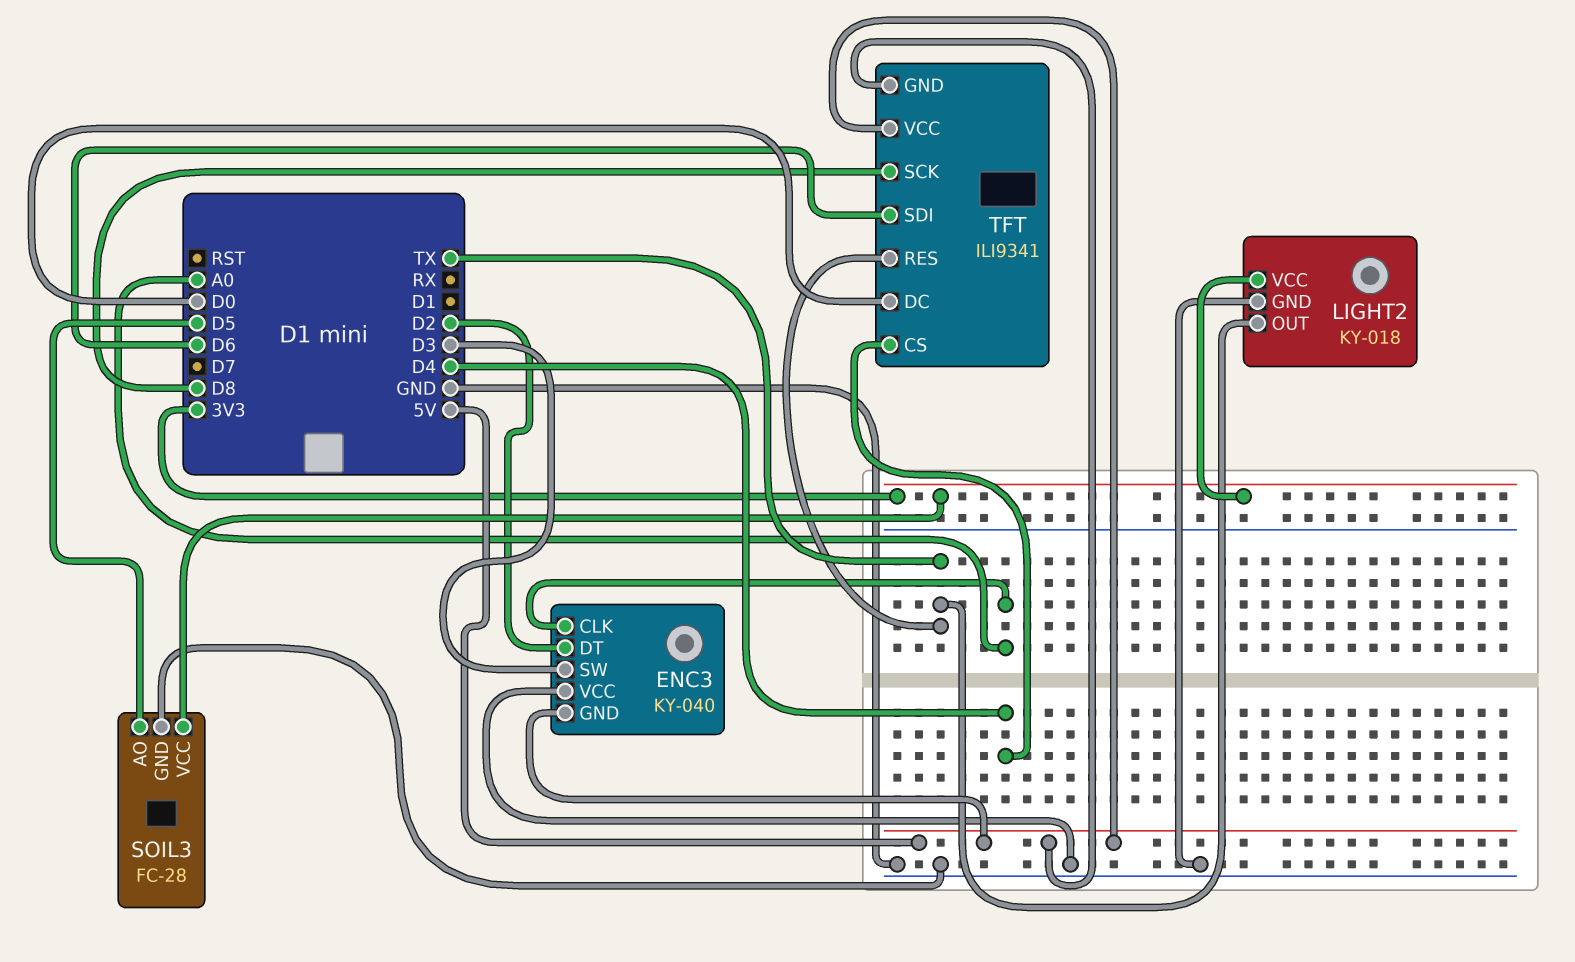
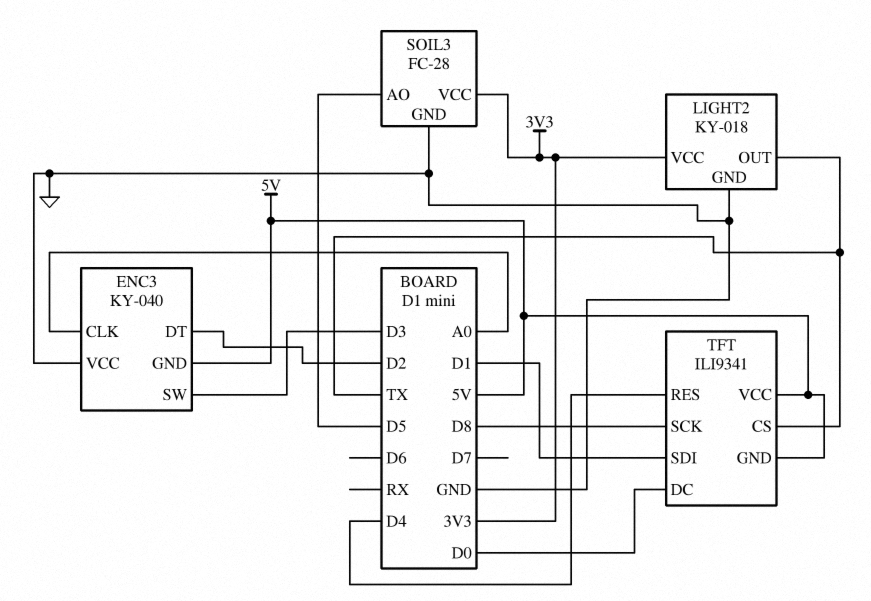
TFT pin CS: D4 -> TX
TFT pin RES: TX -> D4
TFT pin SDI: D6 -> D1

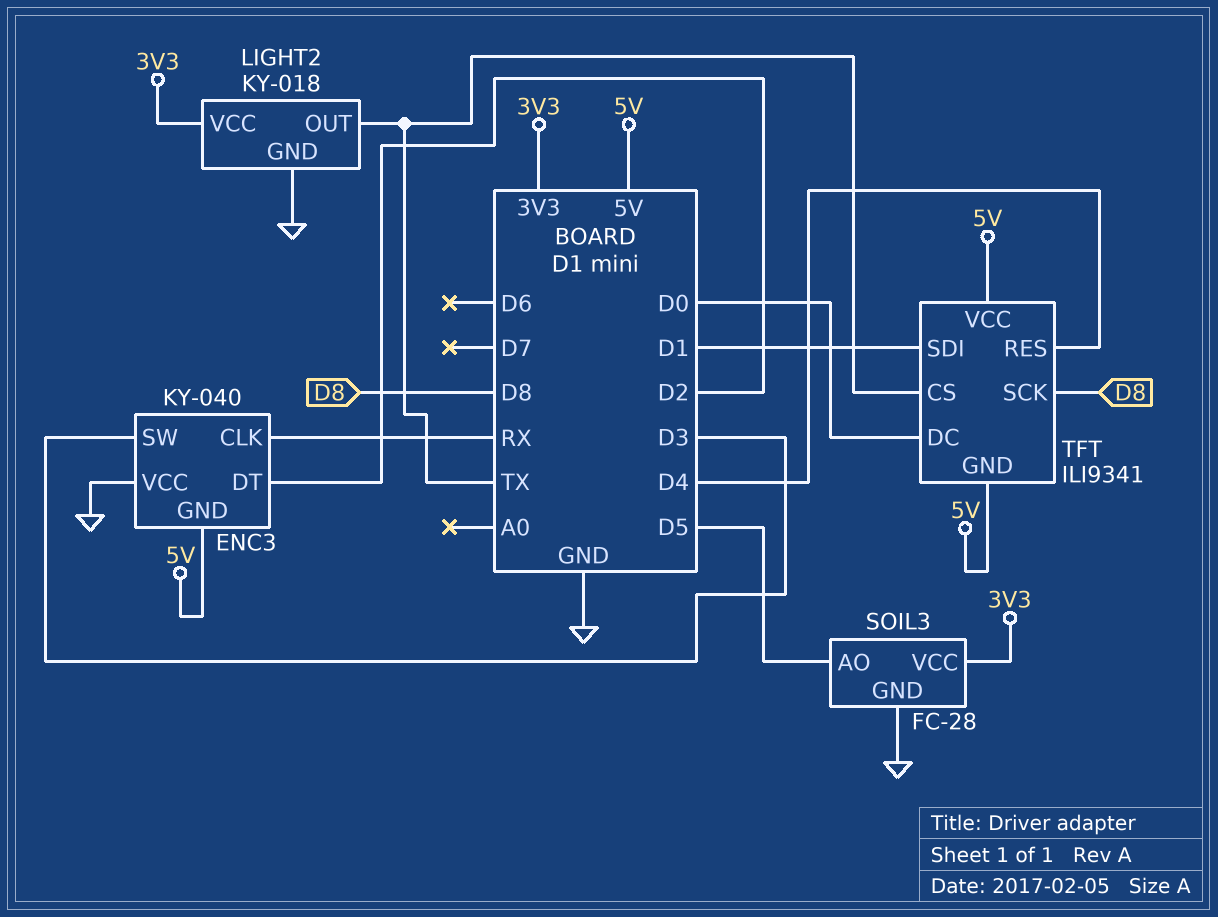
ENC3 pin CLK: A0 -> RX

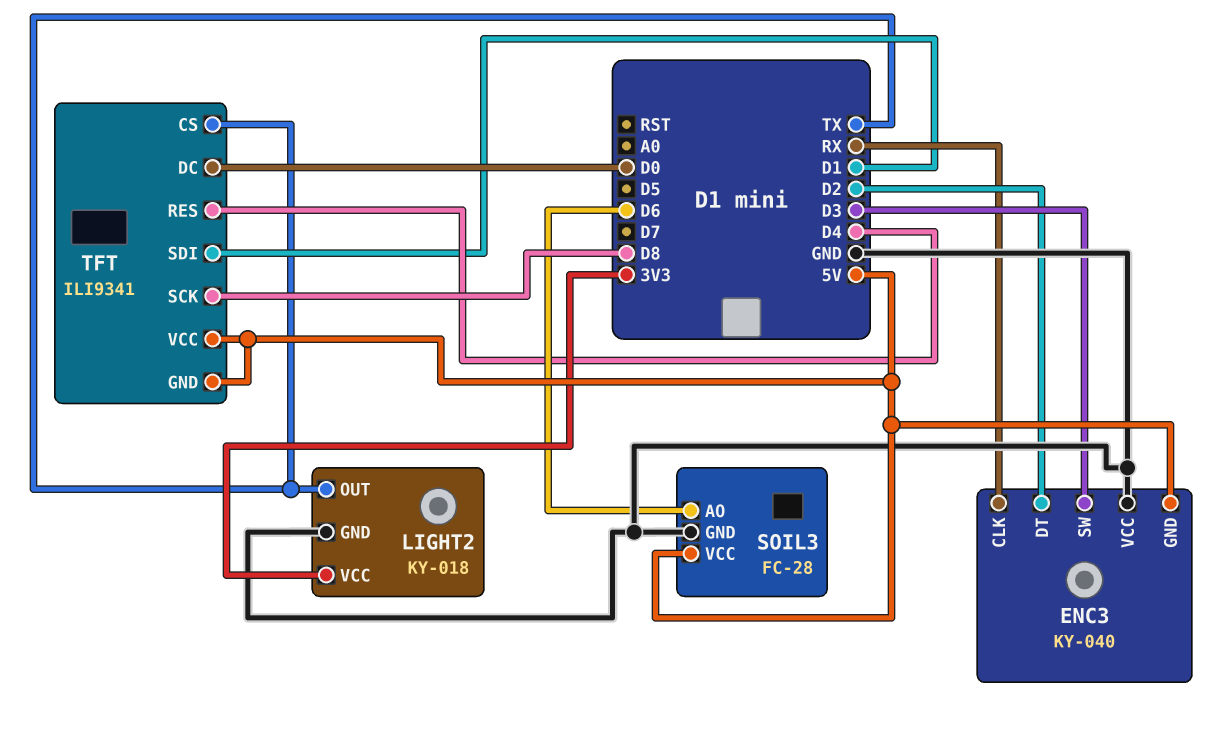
SOIL3 pin AO: D5 -> D6
SOIL3 pin VCC: 3V3 -> 5V

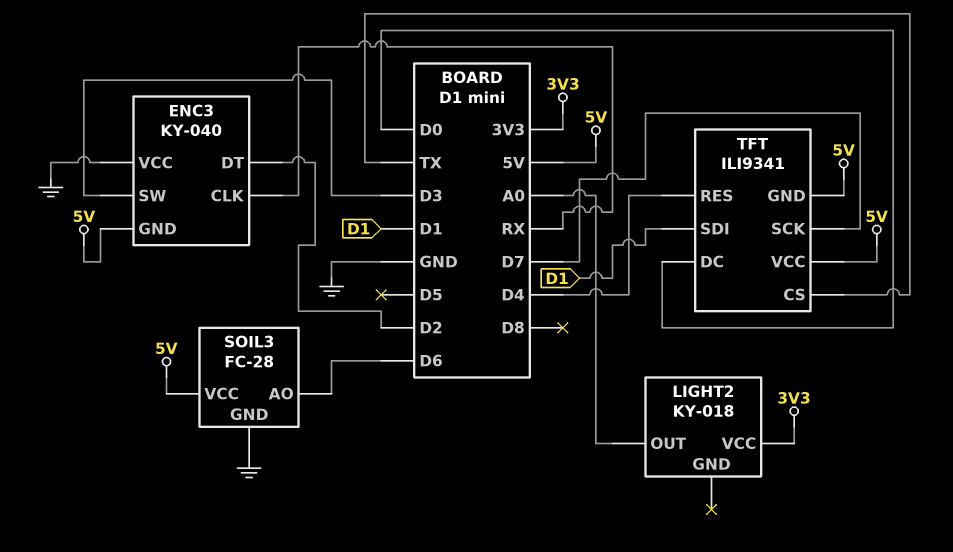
LIGHT2 pin GND: GND -> none
LIGHT2 pin OUT: TX -> A0
TFT pin SCK: D8 -> D7

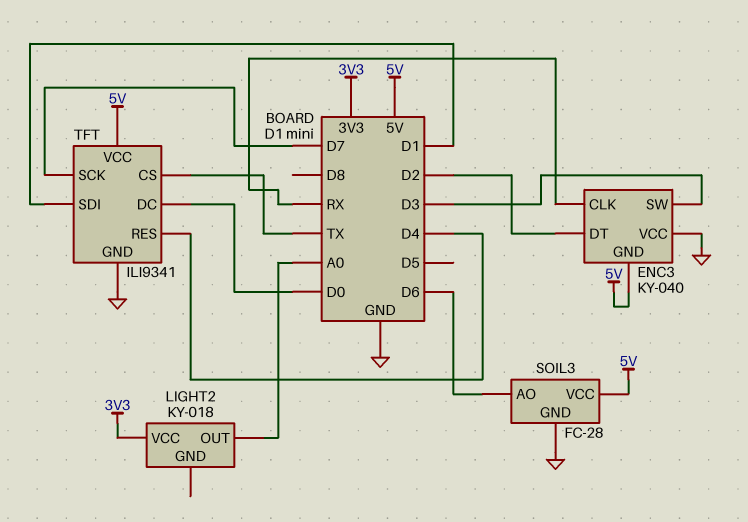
TFT pin GND: 5V -> GND

